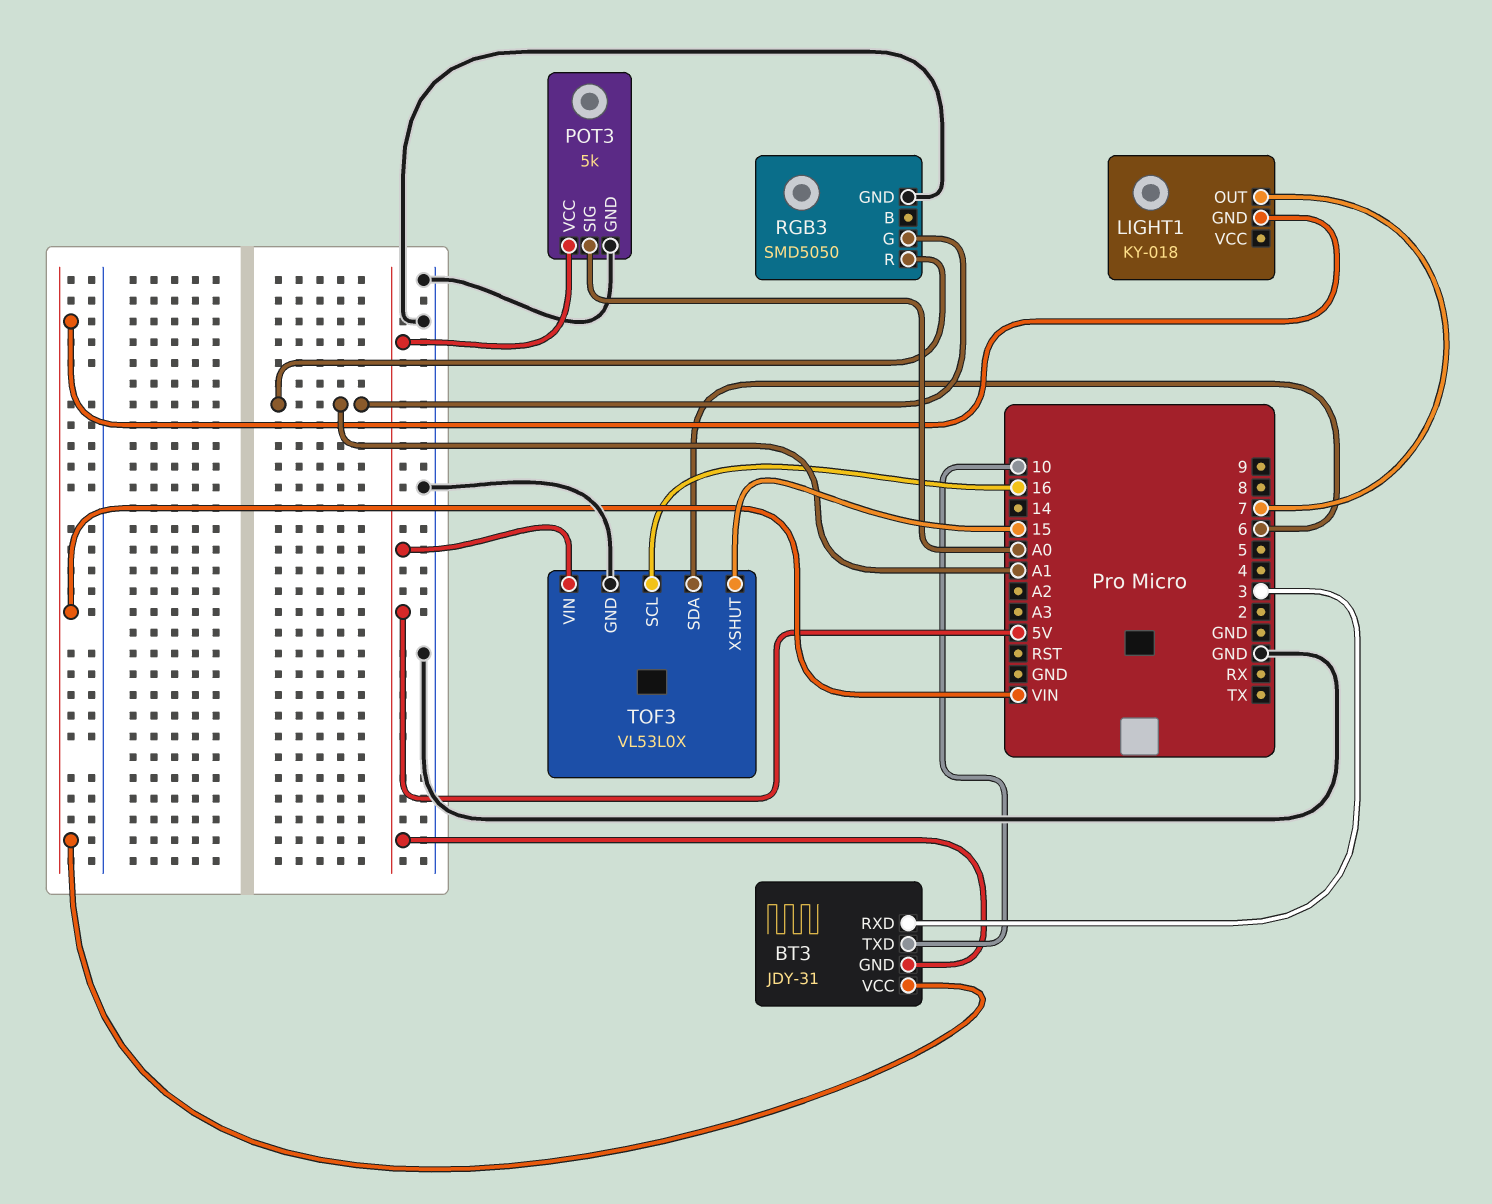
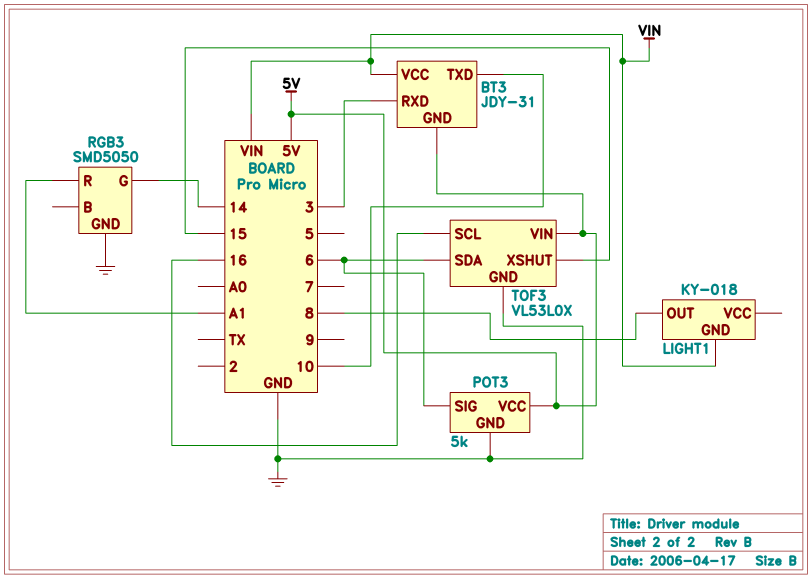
LIGHT1 pin OUT: 7 -> 8
POT3 pin SIG: A0 -> 6
RGB3 pin G: A1 -> 14

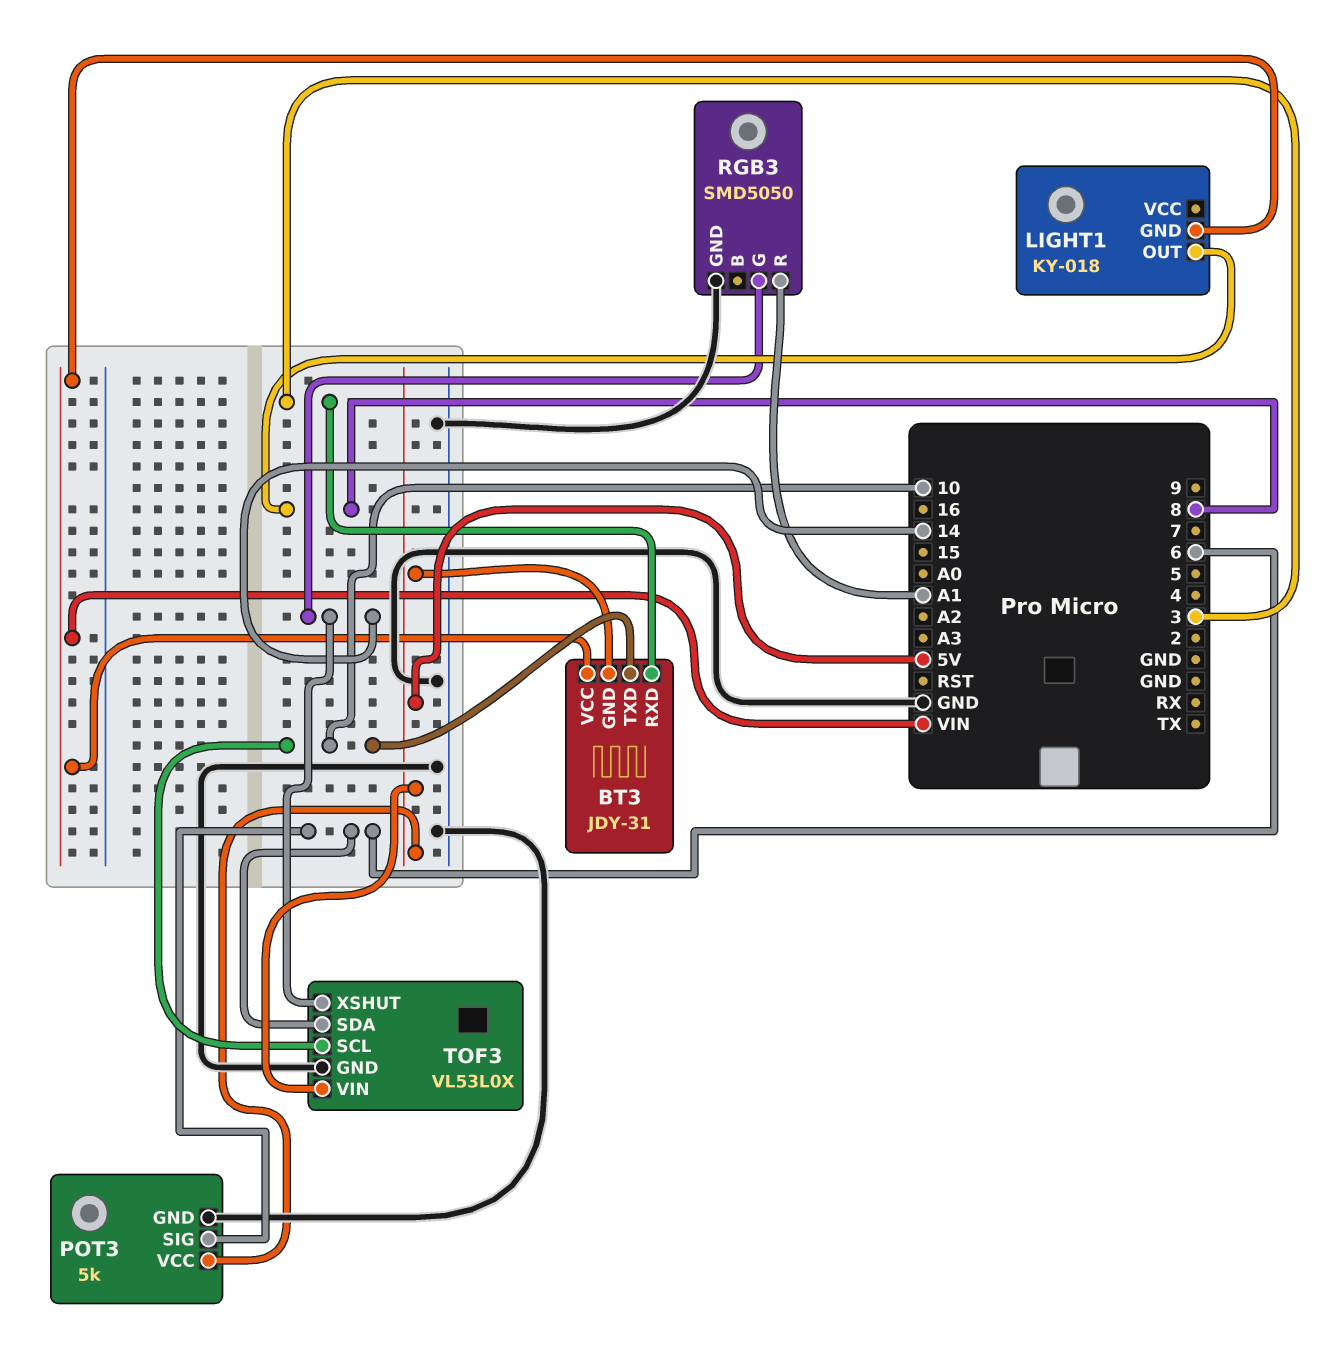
TOF3 pin SCL: 16 -> 10
TOF3 pin XSHUT: 15 -> 14

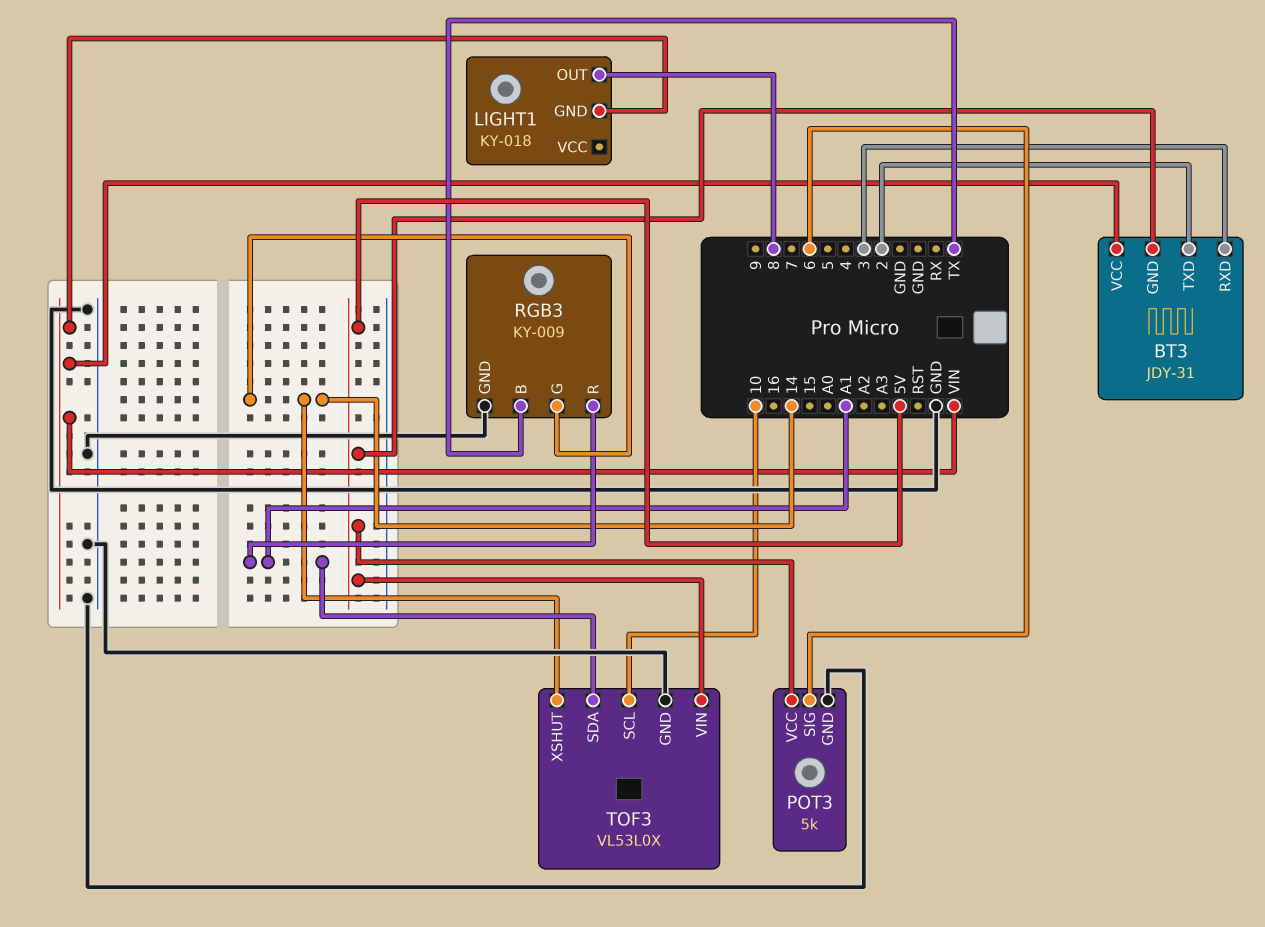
BT3 pin TXD: 10 -> 2
RGB3: SMD5050 -> KY-009
RGB3 pin B: none -> TX
TOF3 pin SDA: 6 -> A1

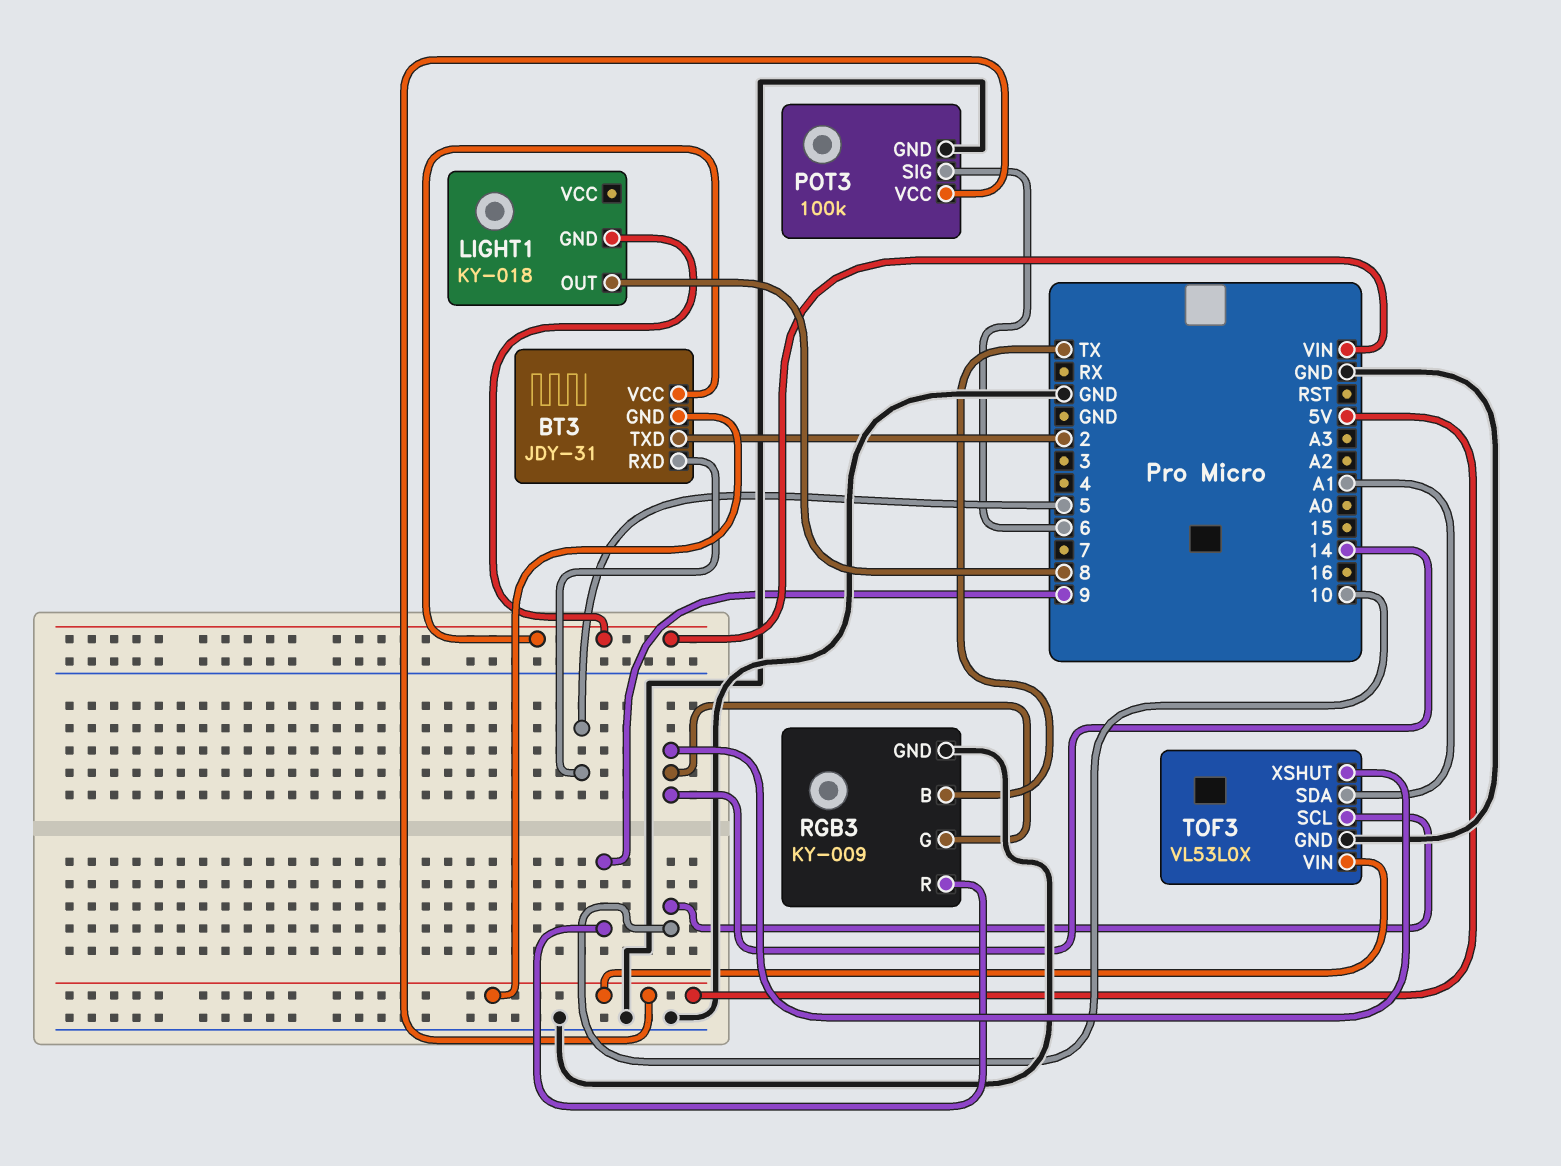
BT3 pin RXD: 3 -> 5
POT3: 5k -> 100k
RGB3 pin R: A1 -> 9

